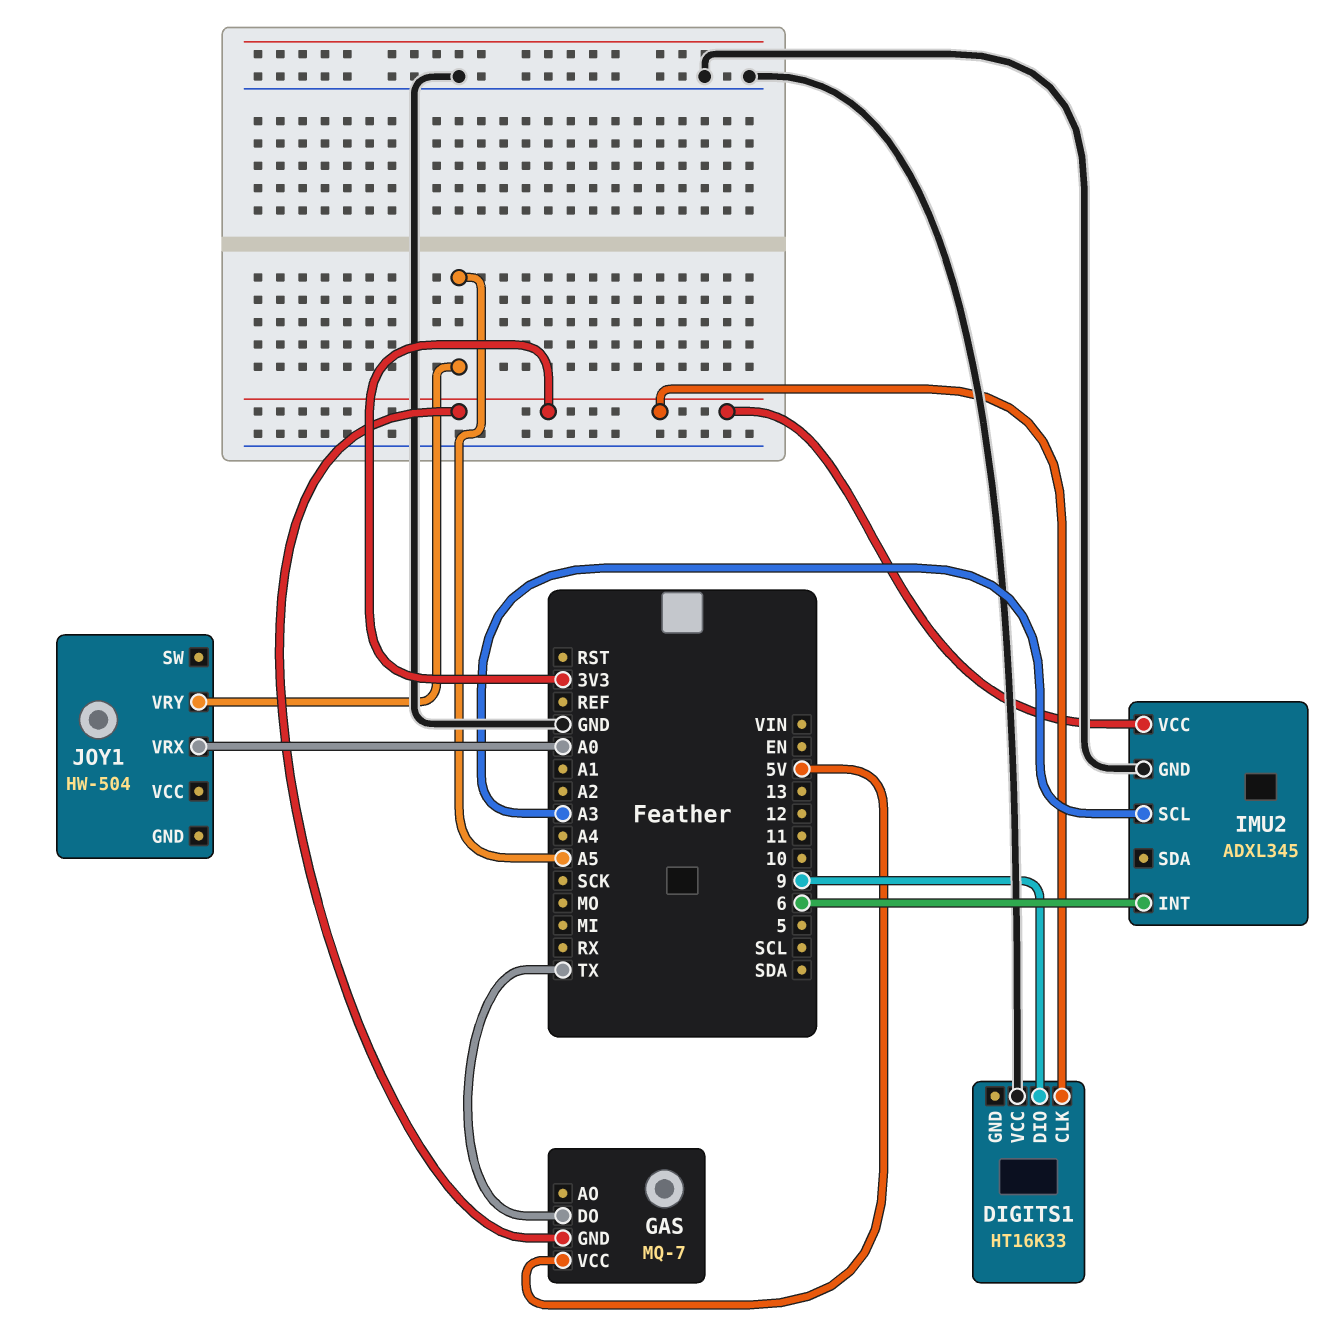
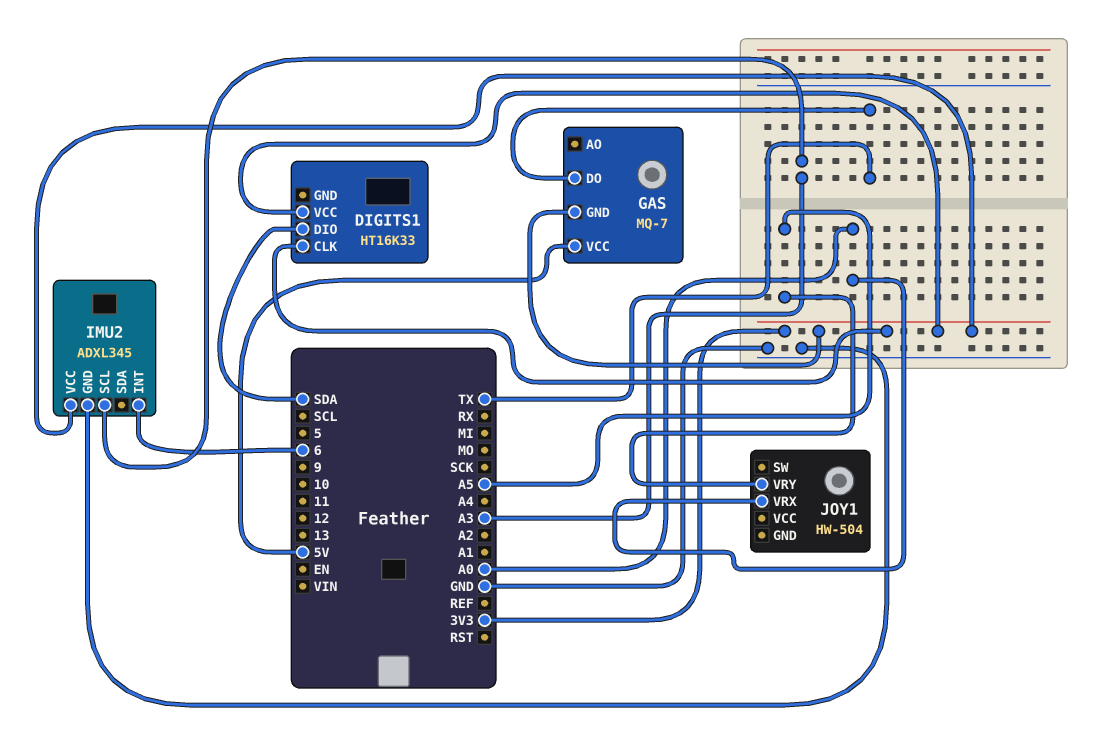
DIGITS1 pin DIO: 9 -> SDA
DIGITS1 pin VCC: GND -> 3V3

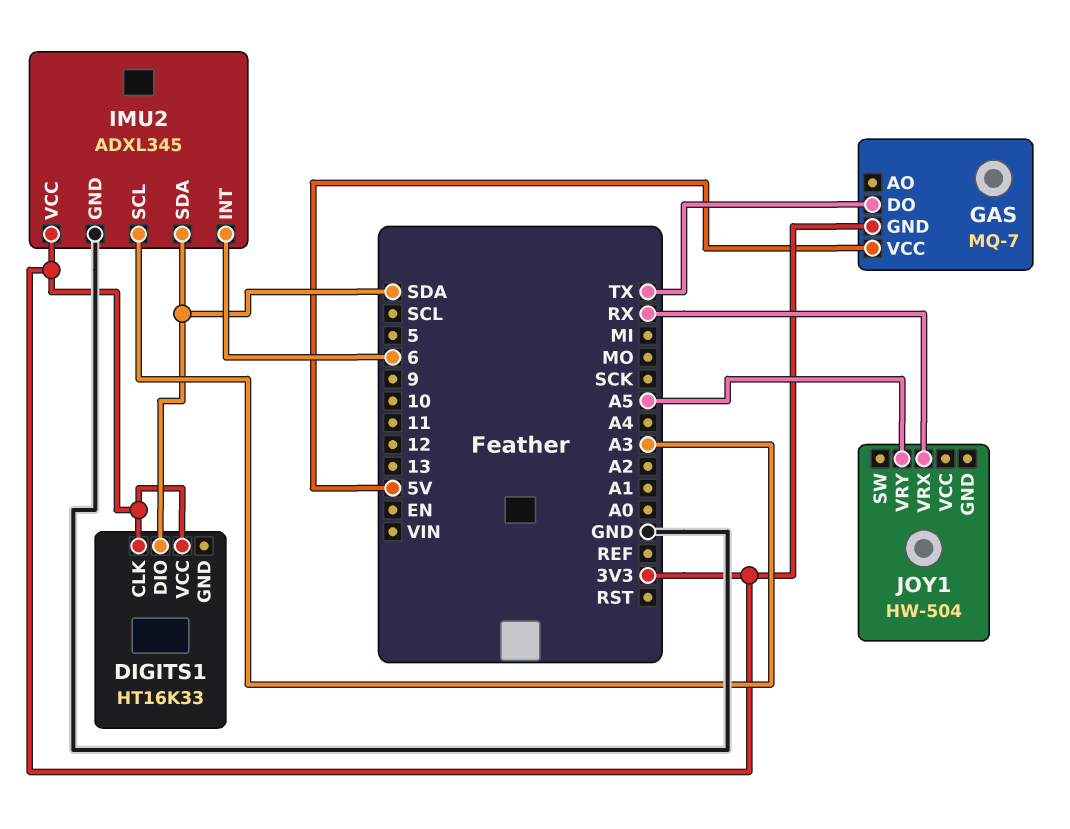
IMU2 pin SDA: none -> SDA
JOY1 pin VRX: A0 -> RX

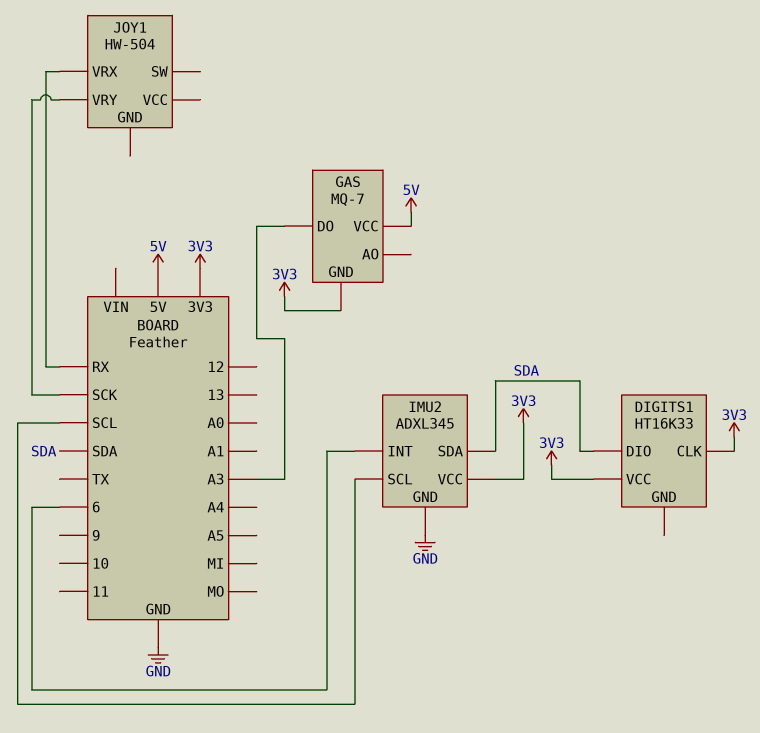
GAS pin DO: TX -> A3
IMU2 pin SCL: A3 -> SCL
JOY1 pin VRY: A5 -> SCK

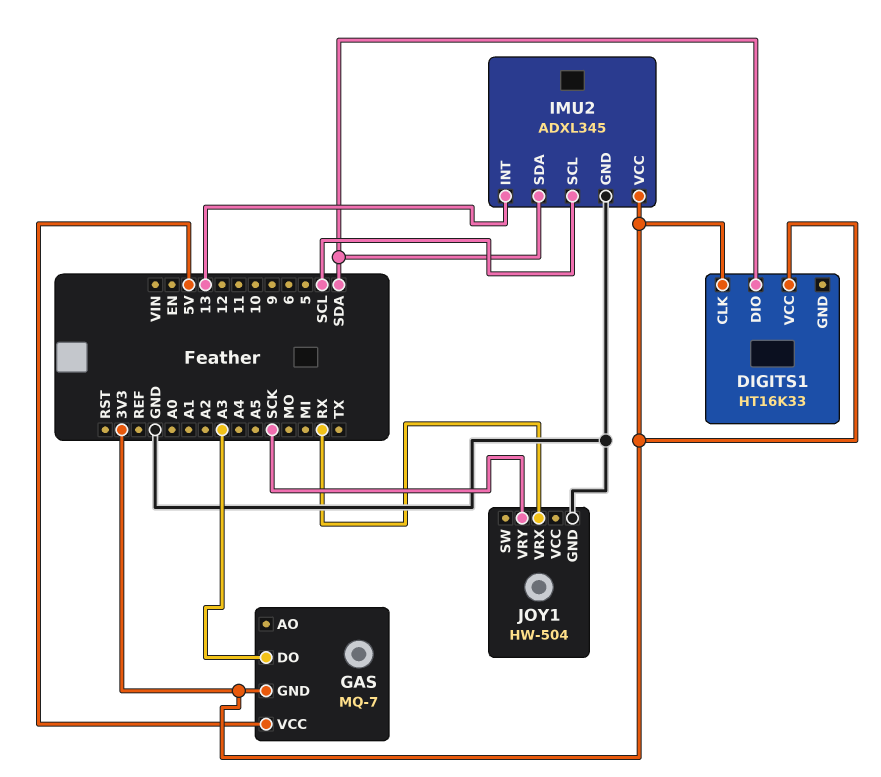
IMU2 pin INT: 6 -> 13
JOY1 pin GND: none -> GND

